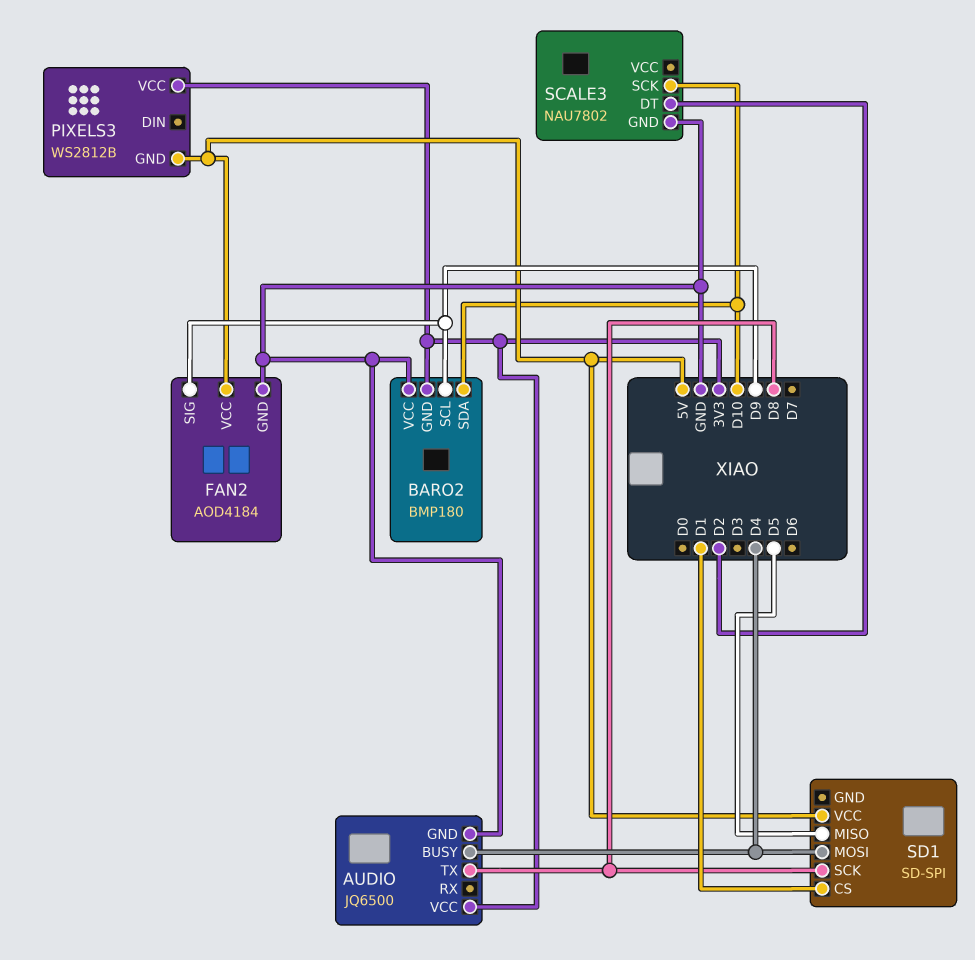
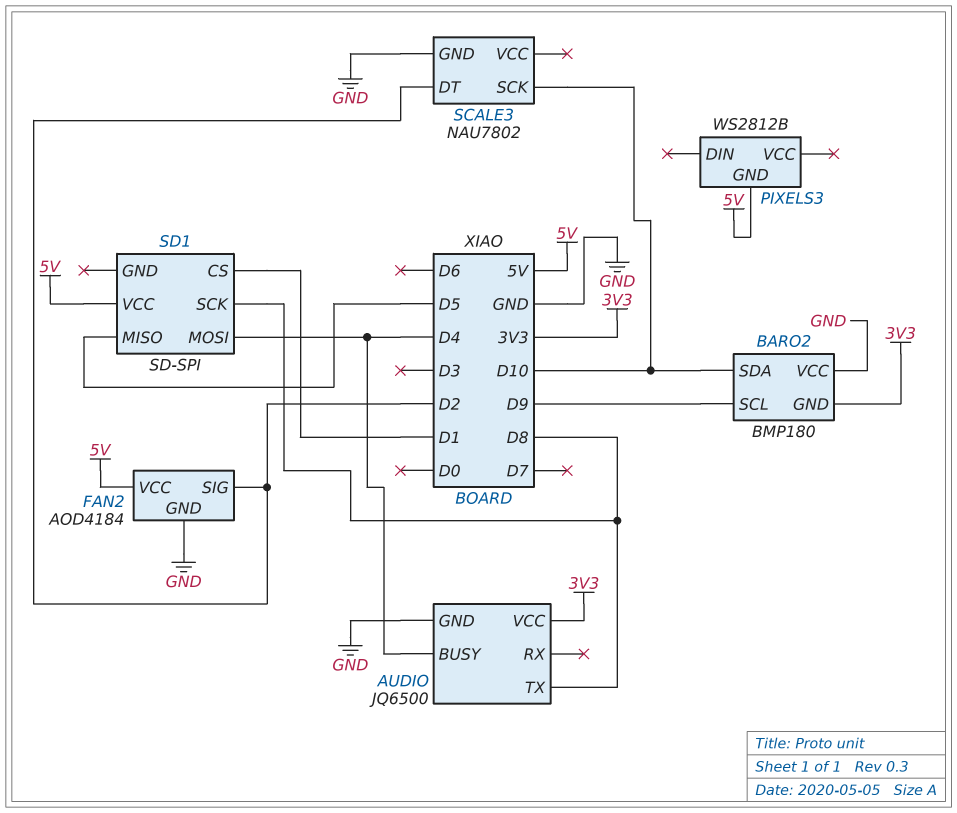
FAN2 pin SIG: D9 -> D2
PIXELS3 pin VCC: 3V3 -> none

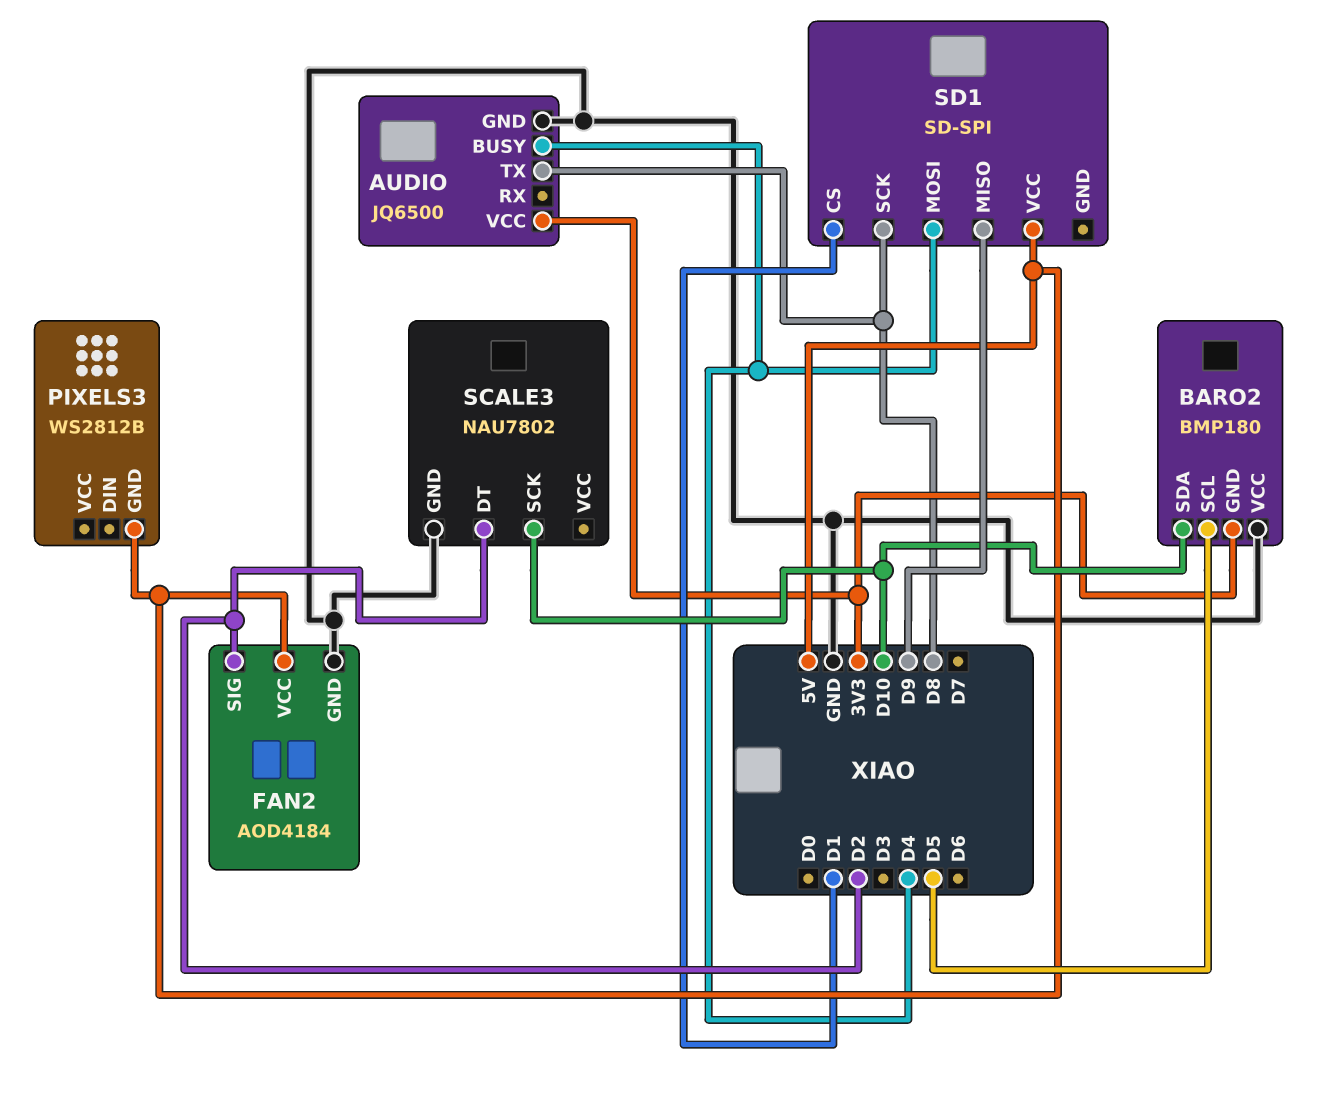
BARO2 pin SCL: D9 -> D5
SD1 pin MISO: D5 -> D9

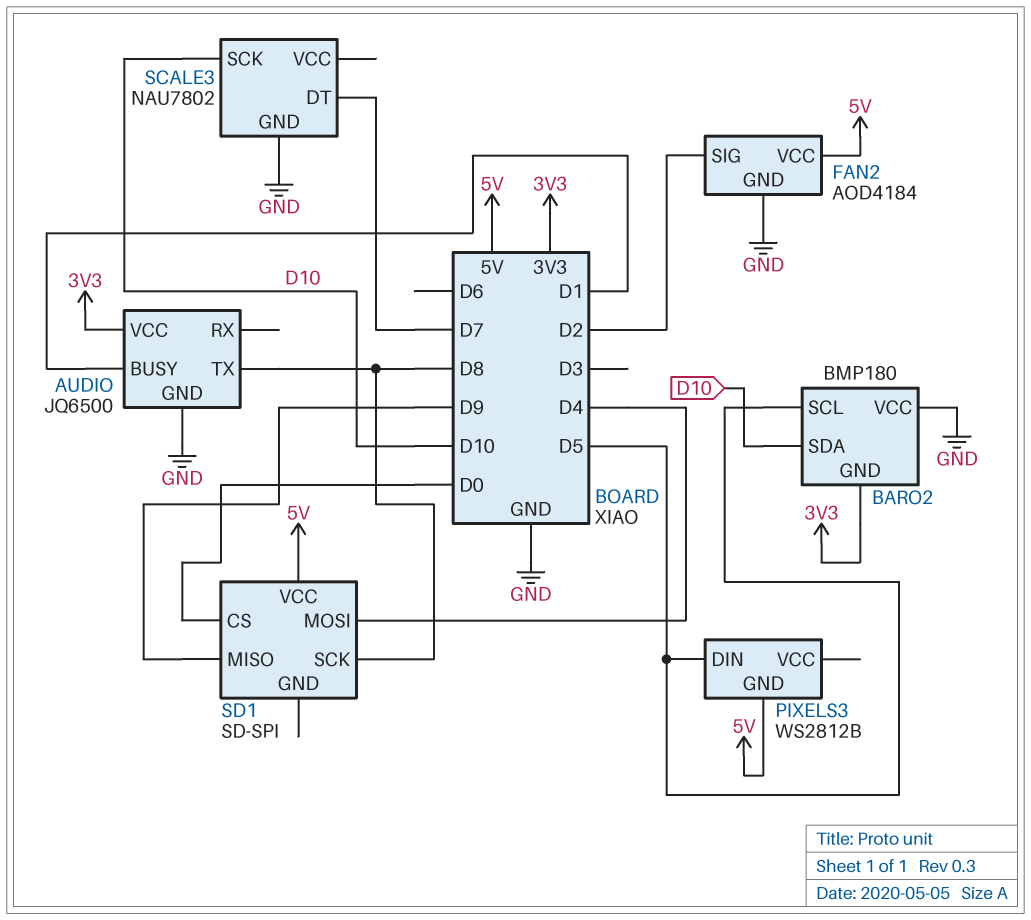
AUDIO pin BUSY: D4 -> D1
PIXELS3 pin DIN: none -> D5
SCALE3 pin DT: D2 -> D7
SD1 pin CS: D1 -> D0

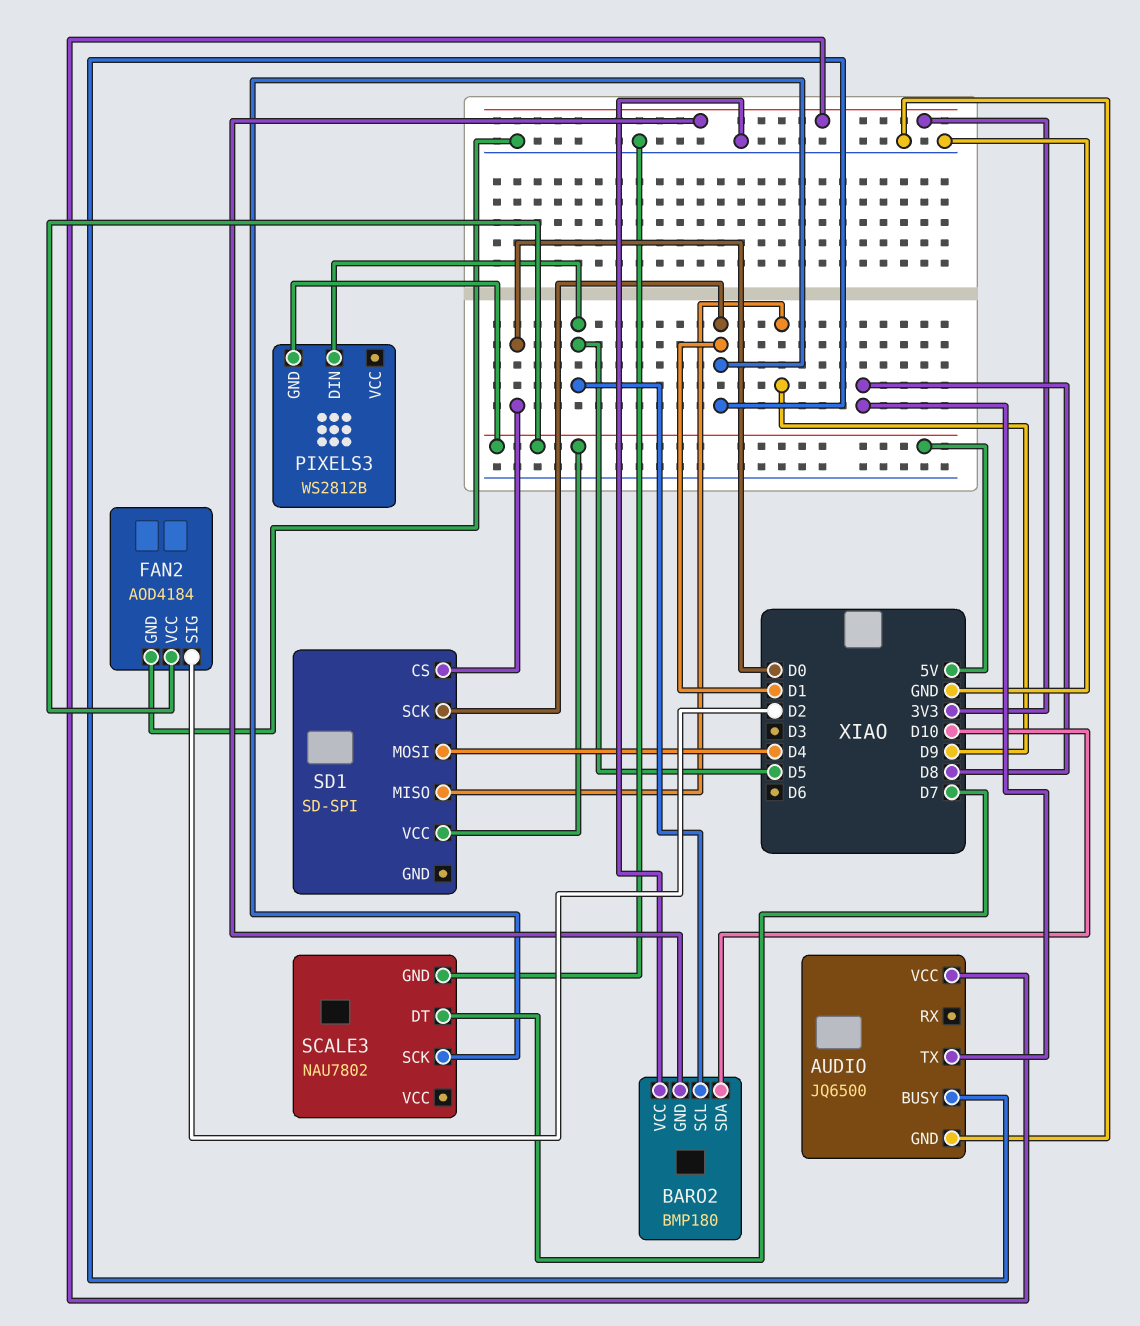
SCALE3 pin SCK: D10 -> D1
SD1 pin SCK: D8 -> D1

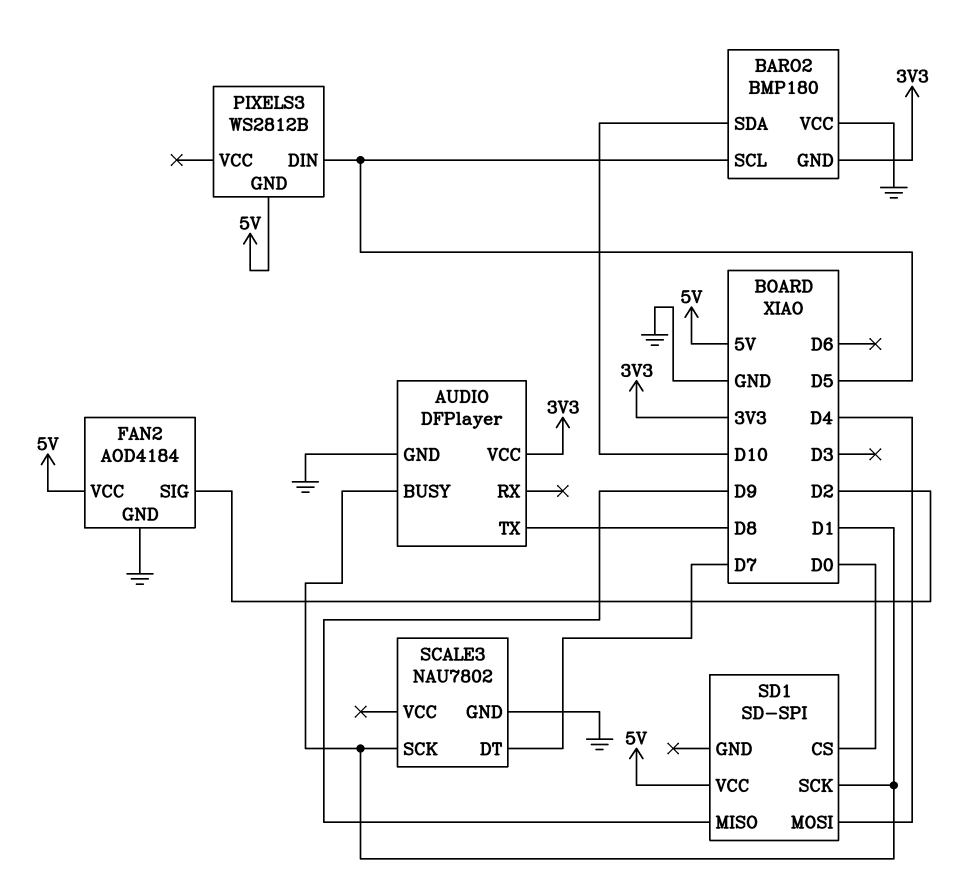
AUDIO: JQ6500 -> DFPlayer

